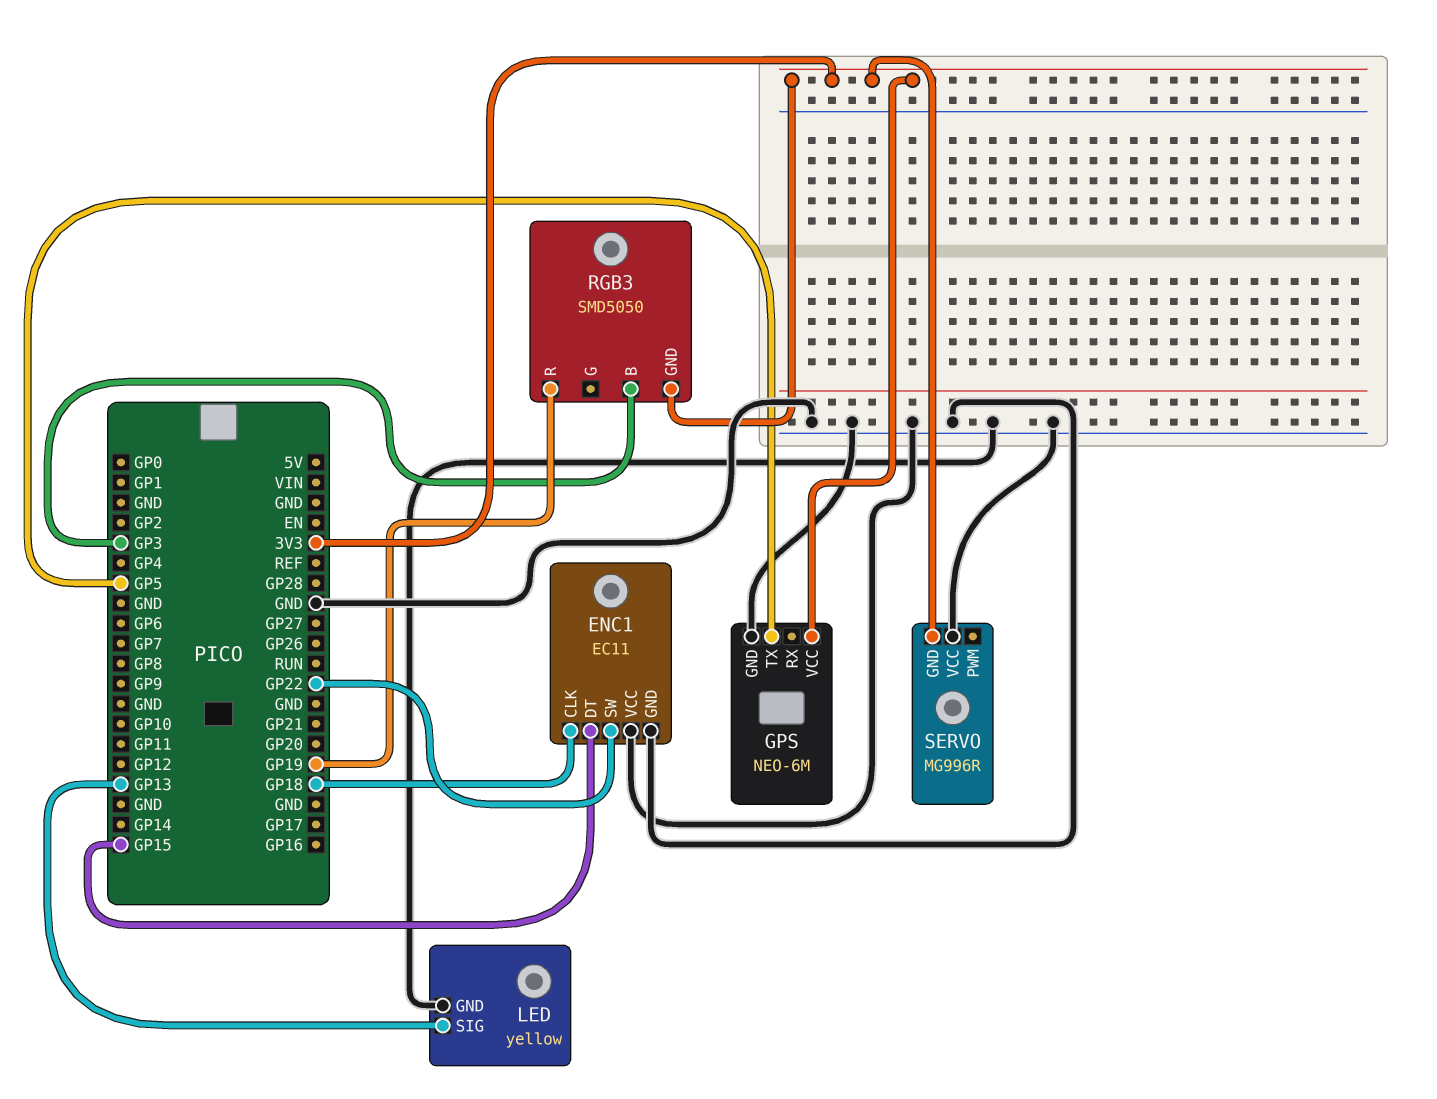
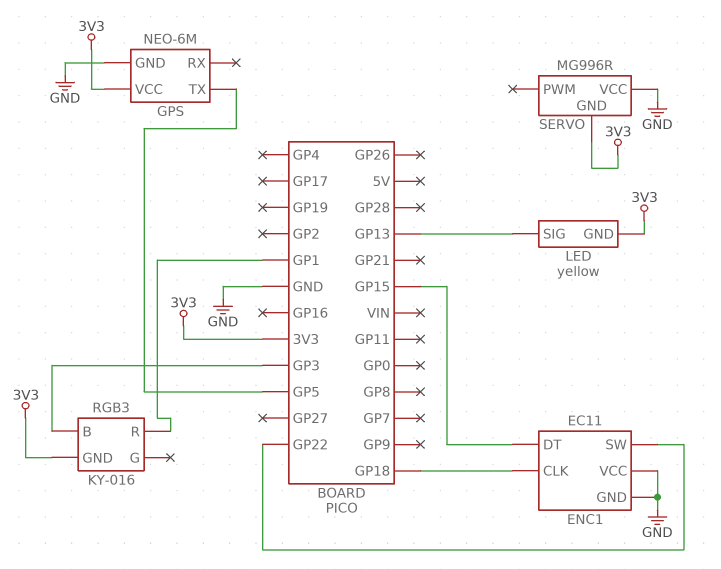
LED pin GND: GND -> 3V3
RGB3: SMD5050 -> KY-016
RGB3 pin R: GP19 -> GP1

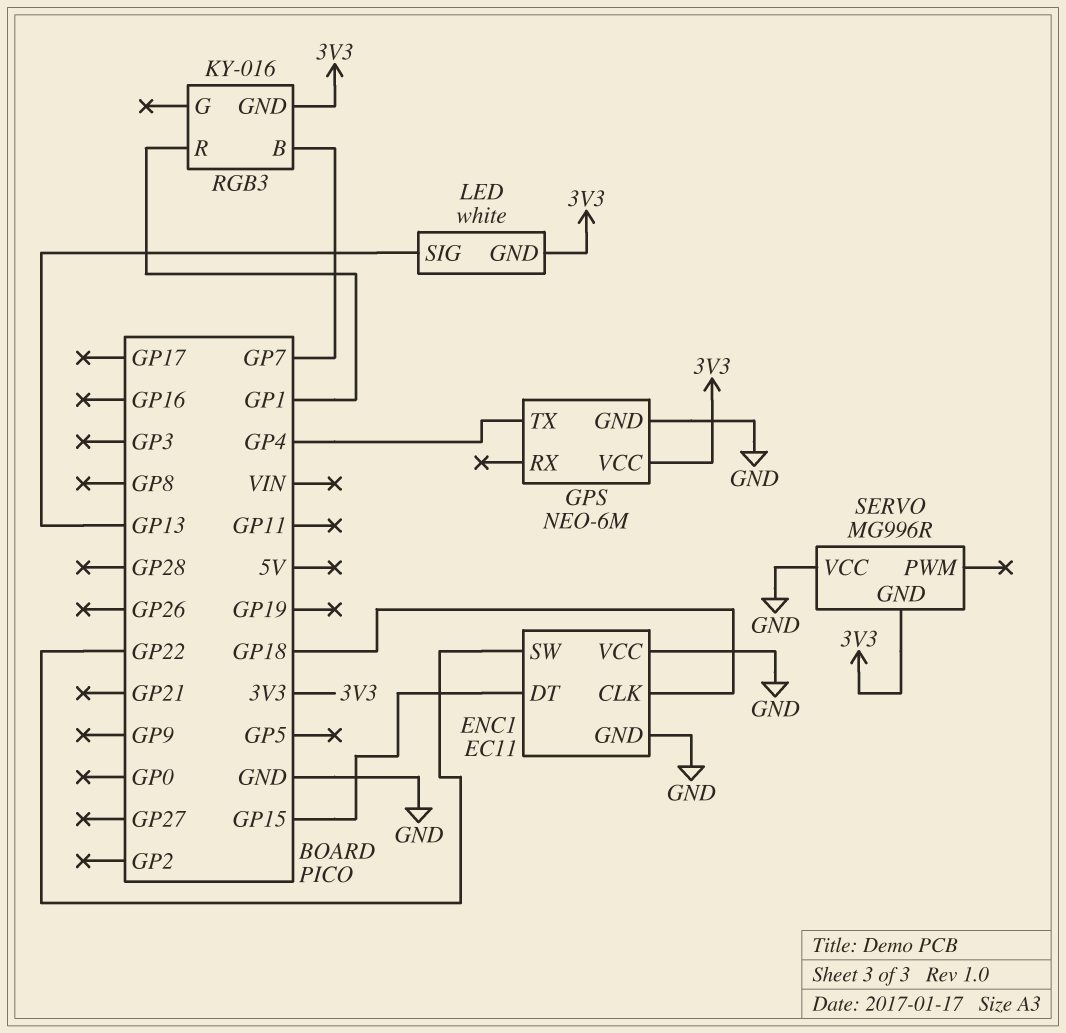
GPS pin TX: GP5 -> GP4
LED: yellow -> white
RGB3 pin B: GP3 -> GP7

